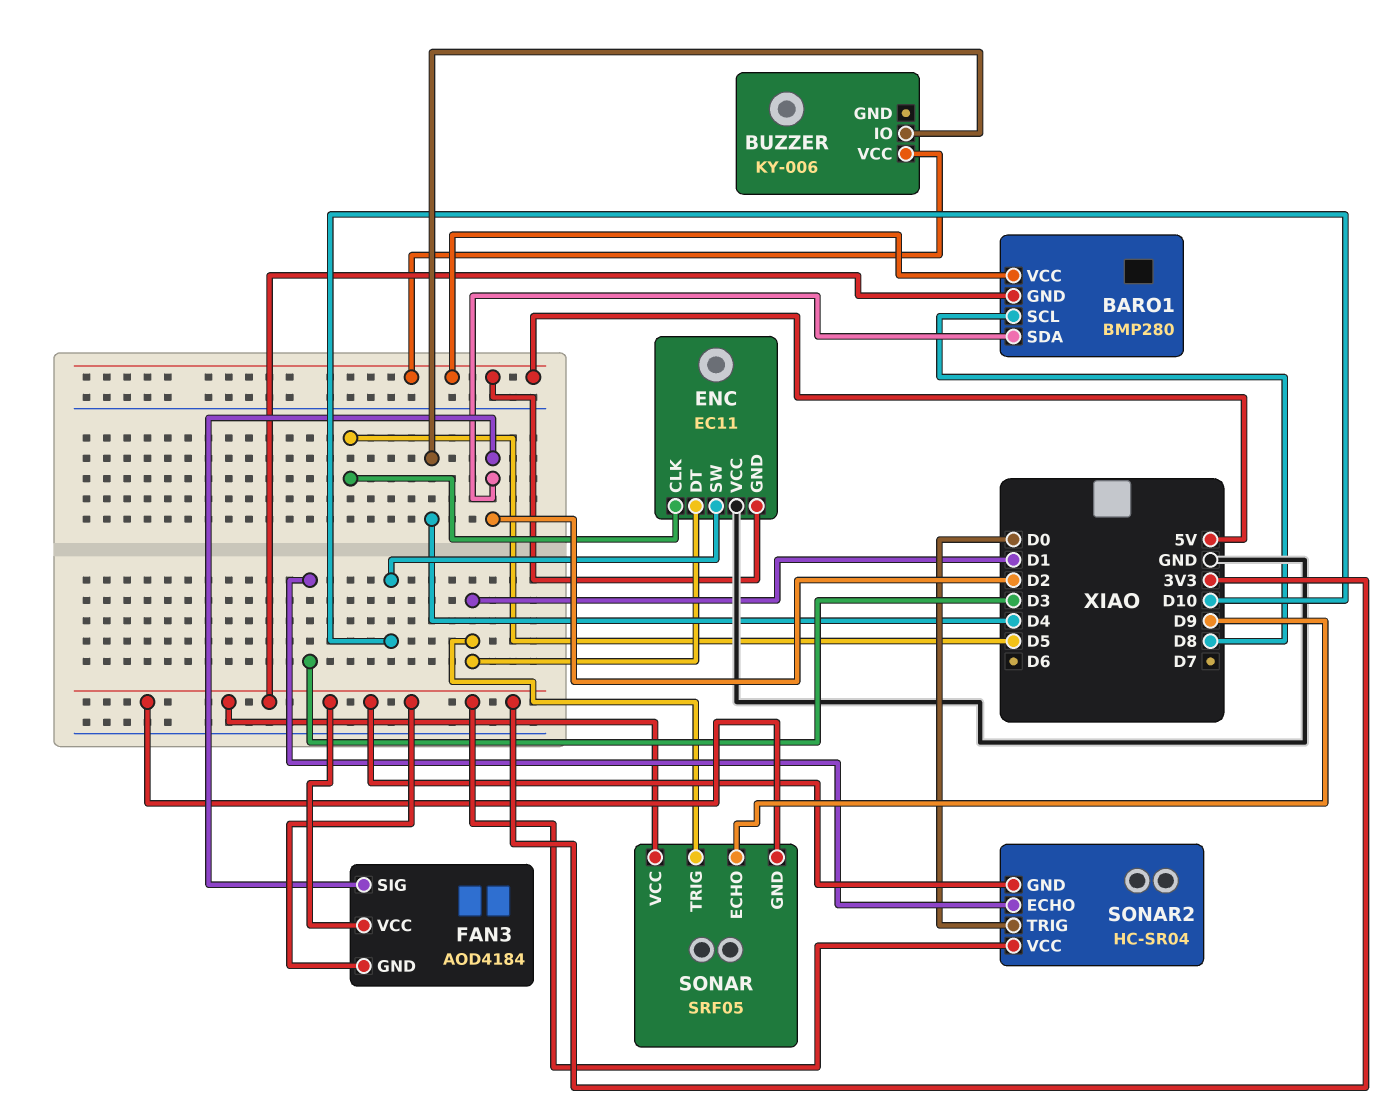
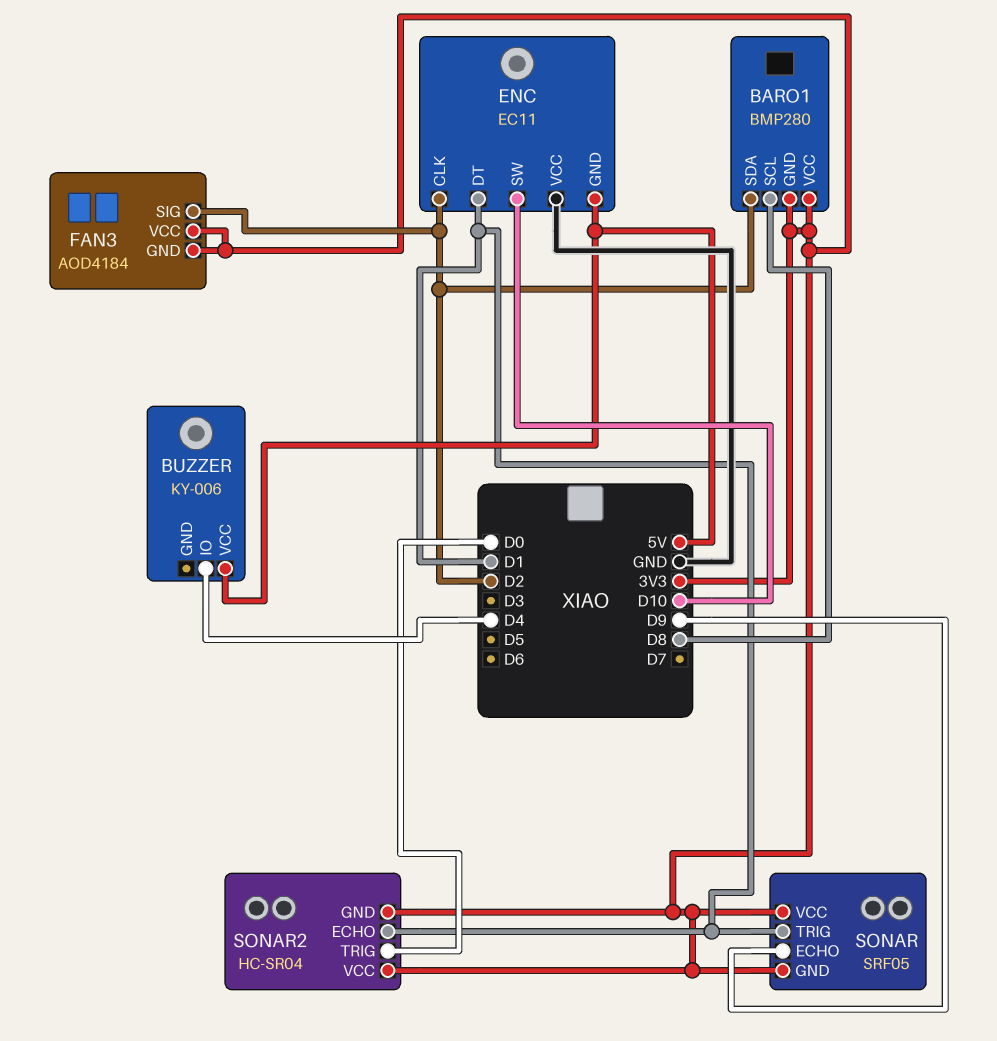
BARO1 pin VCC: 5V -> 3V3
ENC pin CLK: D5 -> D2
SONAR2 pin ECHO: D3 -> D1

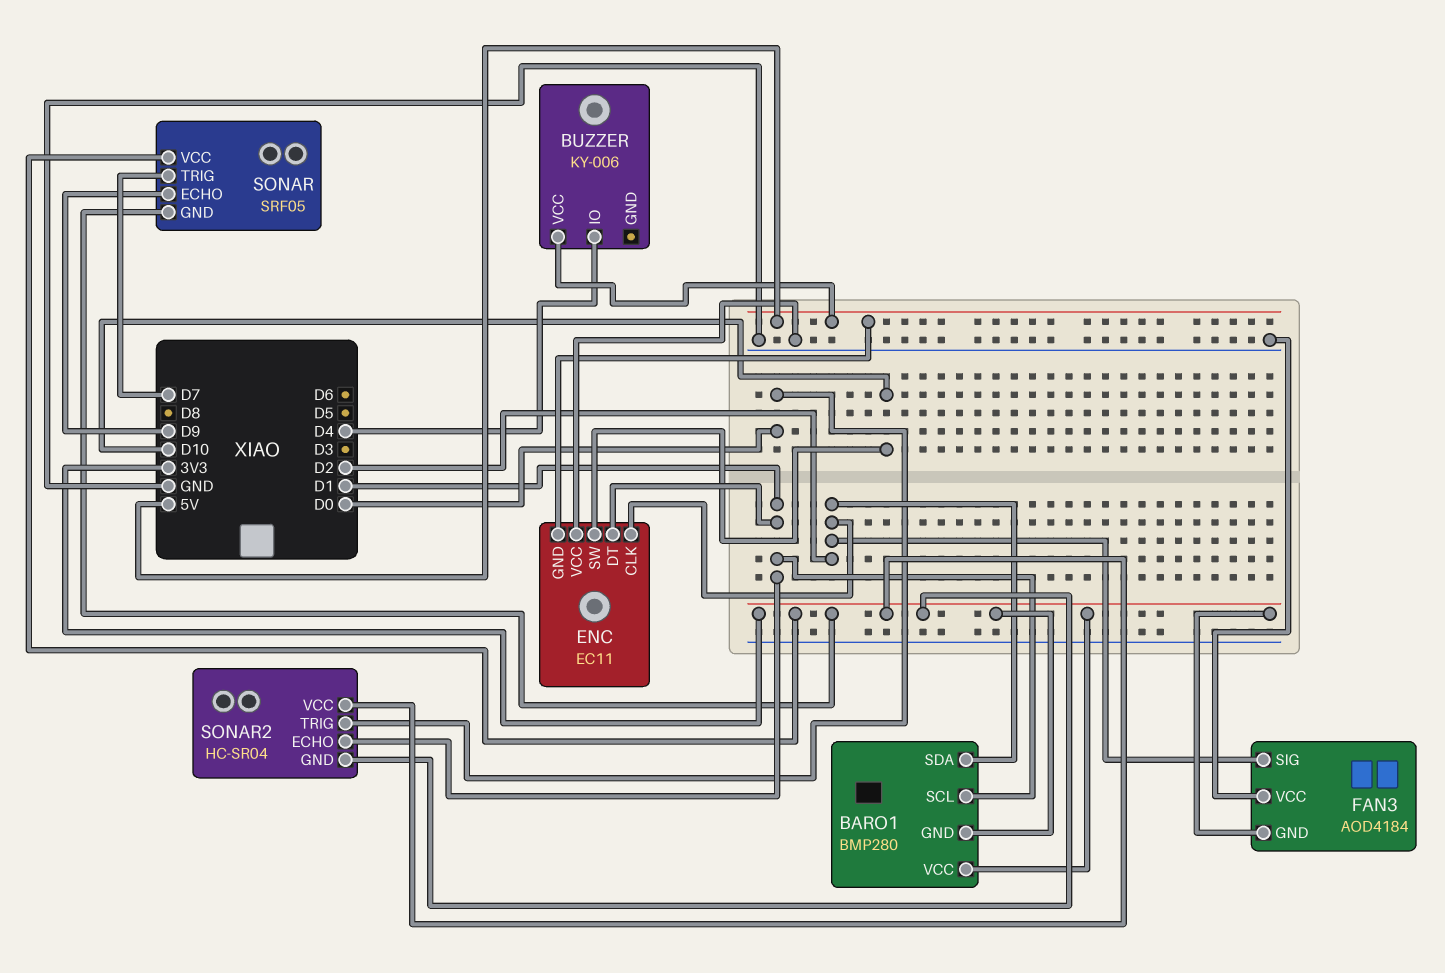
BARO1 pin SCL: D8 -> D1
FAN3 pin VCC: 3V3 -> GND
SONAR pin TRIG: D1 -> D7

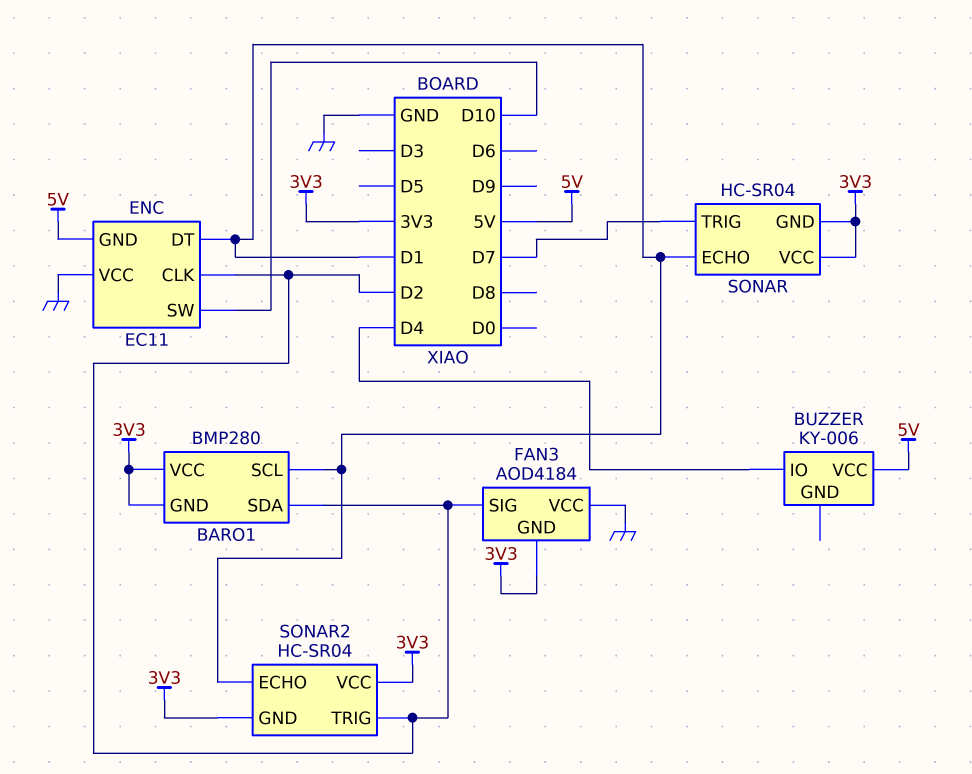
SONAR: SRF05 -> HC-SR04
SONAR pin ECHO: D9 -> D1
SONAR2 pin TRIG: D0 -> D2

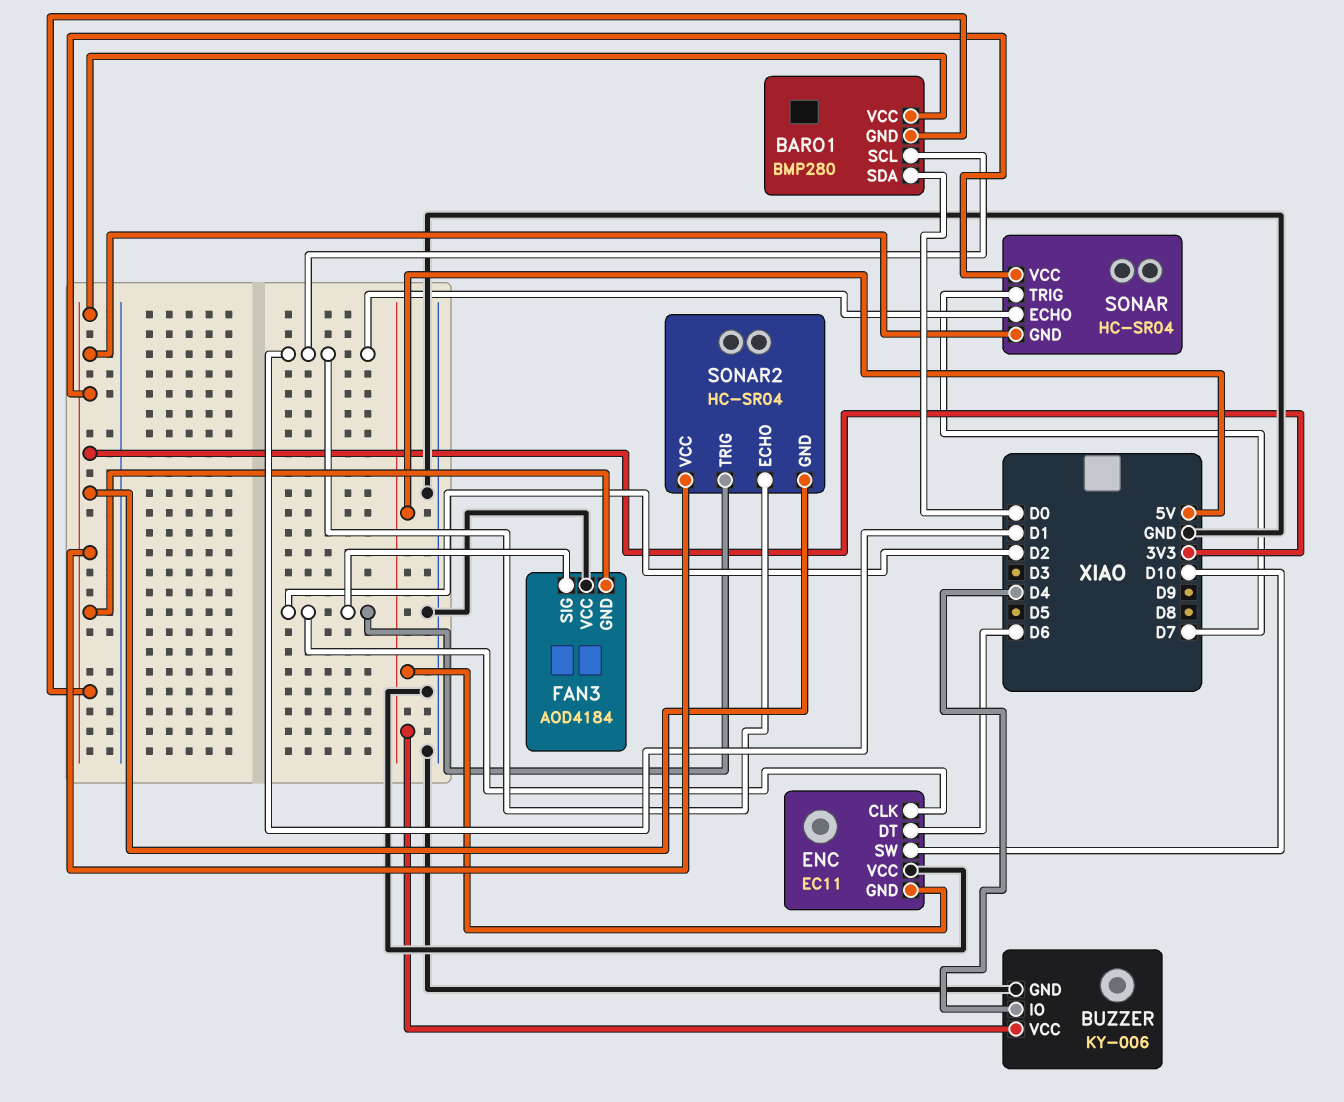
BARO1 pin SDA: D2 -> D0
BUZZER pin GND: none -> GND
ENC pin DT: D1 -> D6

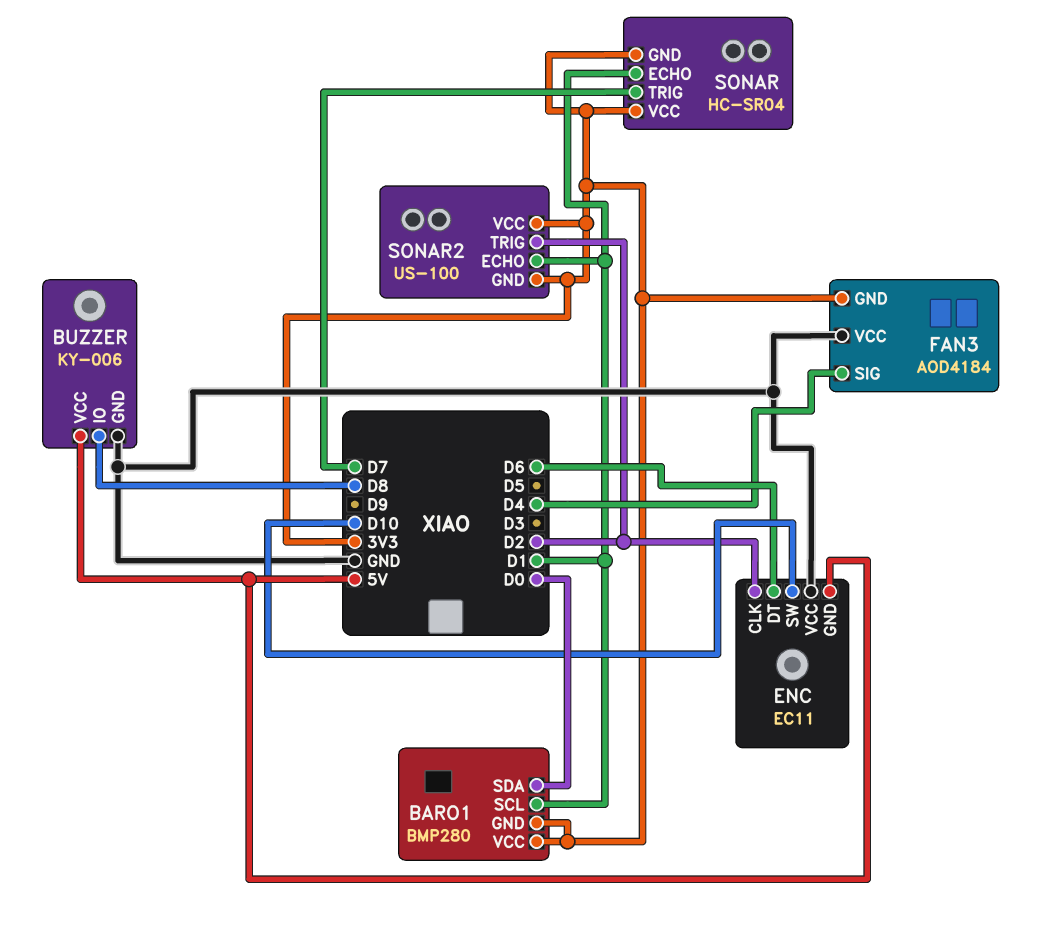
BUZZER pin IO: D4 -> D8
FAN3 pin SIG: D2 -> D4
SONAR2: HC-SR04 -> US-100

